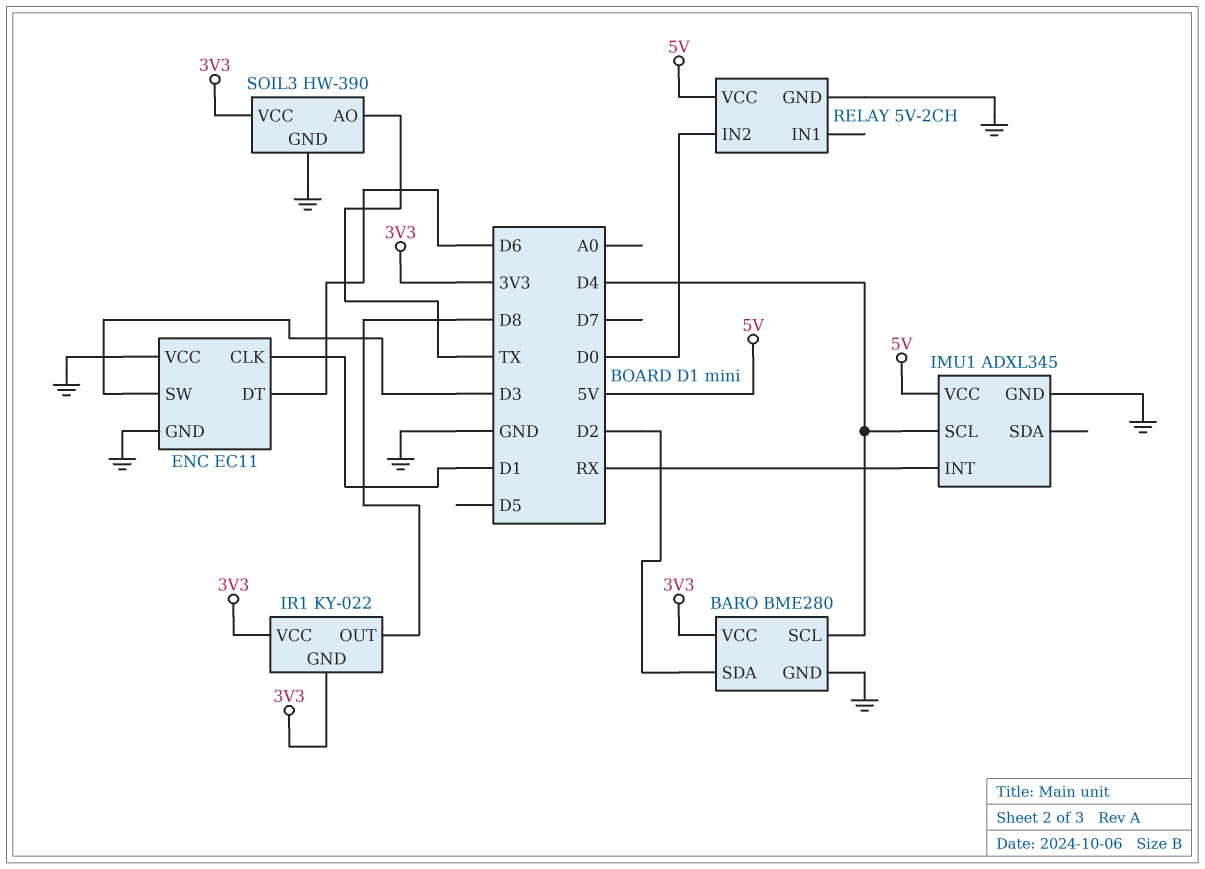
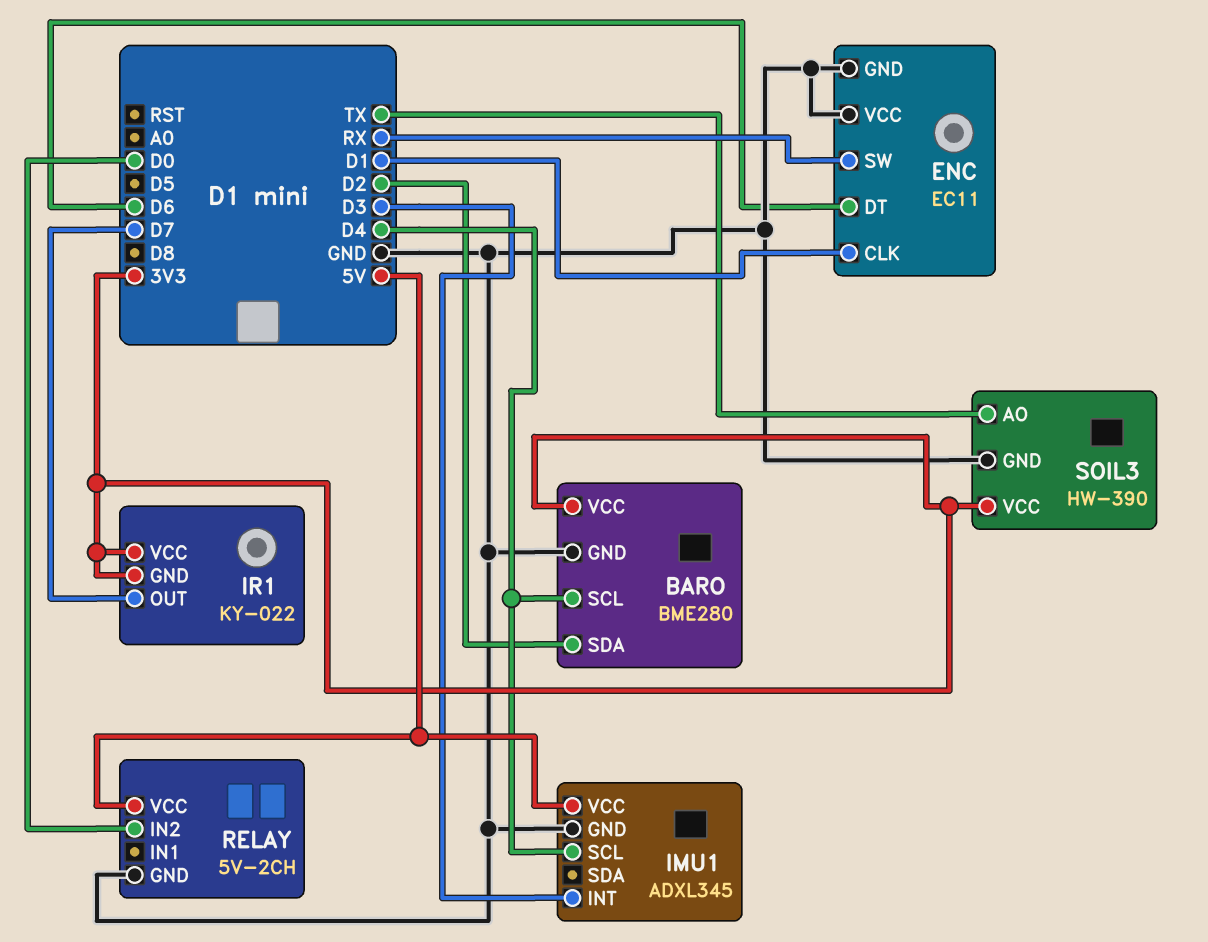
ENC pin SW: D3 -> RX
IMU1 pin INT: RX -> D3
IR1 pin OUT: D8 -> D7

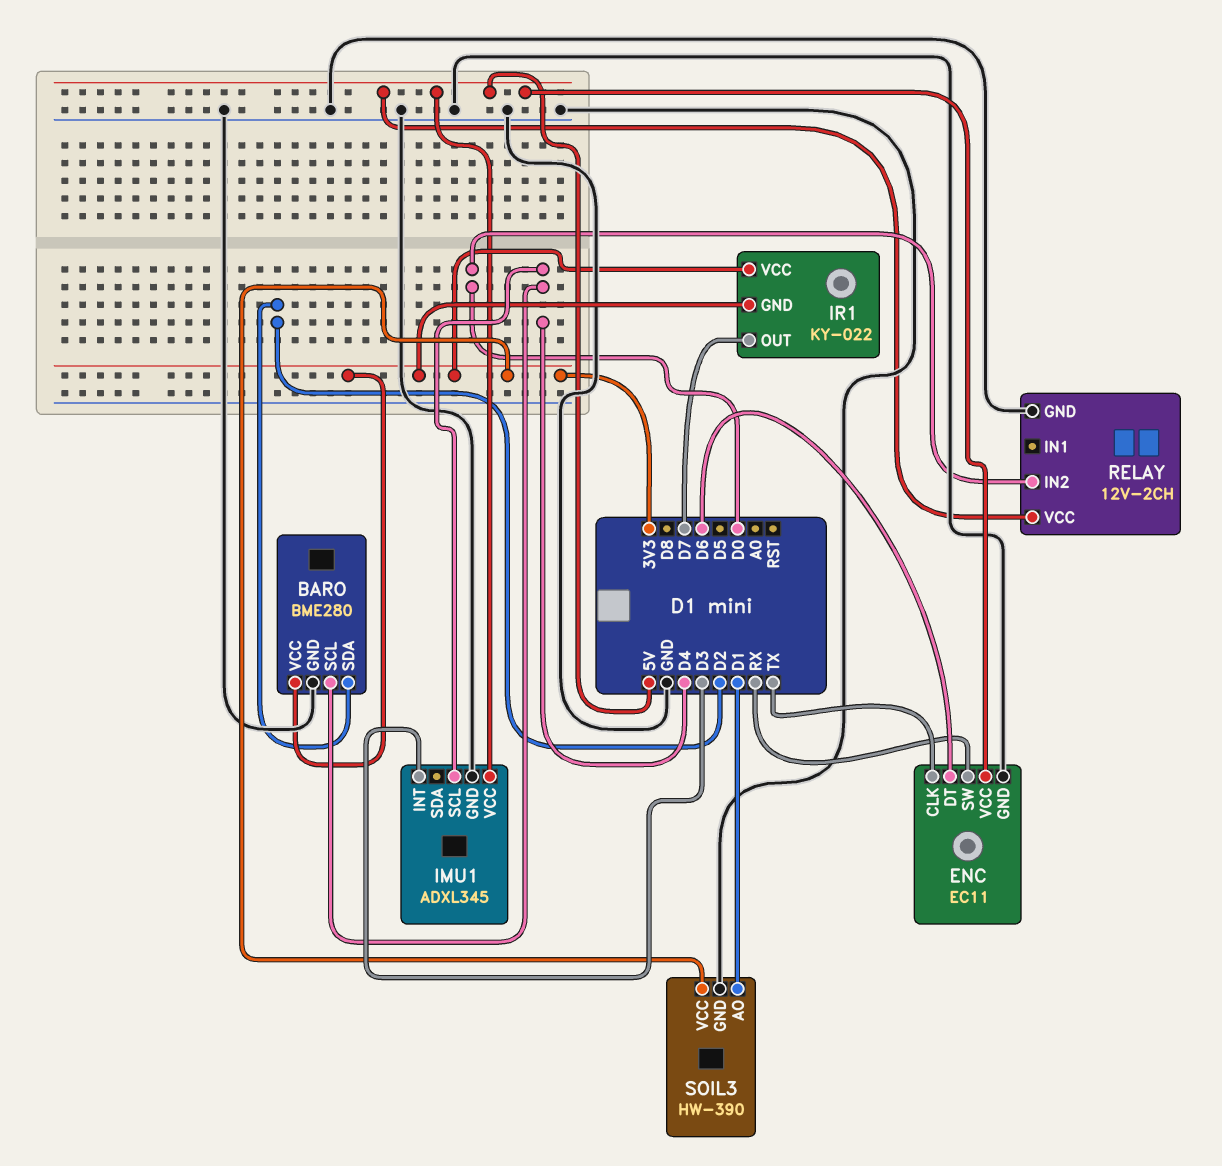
ENC pin CLK: D1 -> TX
ENC pin VCC: GND -> 5V
RELAY: 5V-2CH -> 12V-2CH
SOIL3 pin AO: TX -> D1

